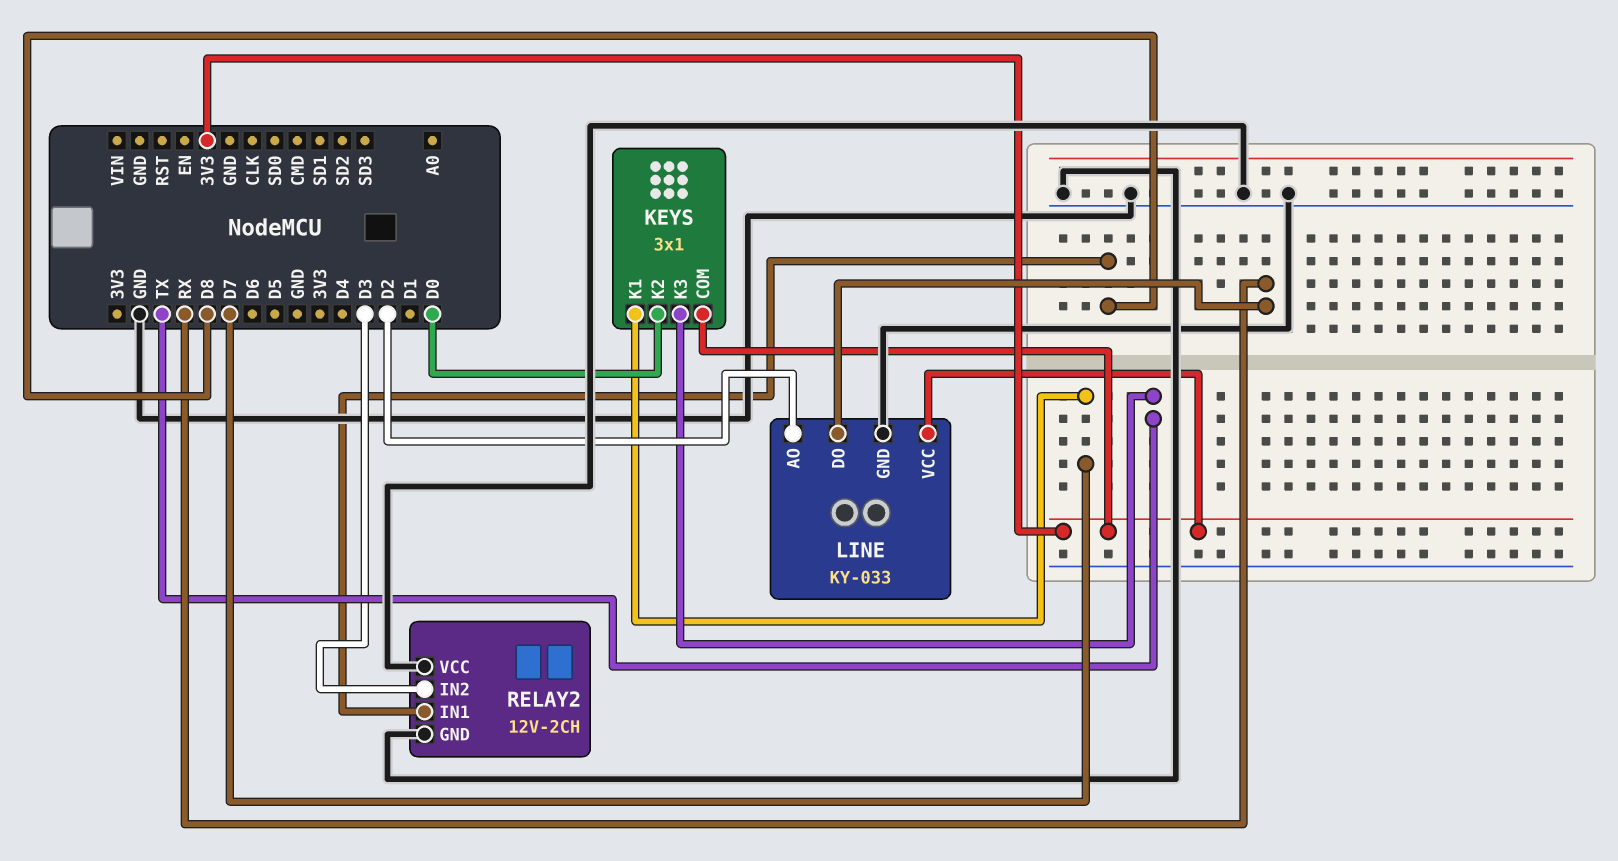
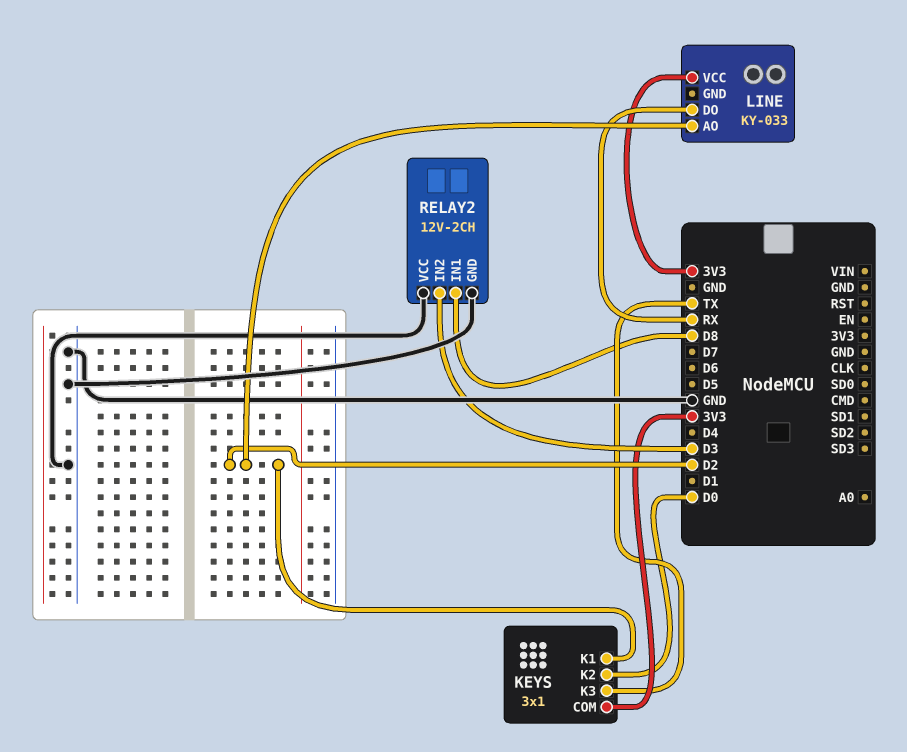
KEYS pin K1: D7 -> D2
LINE pin GND: GND -> none

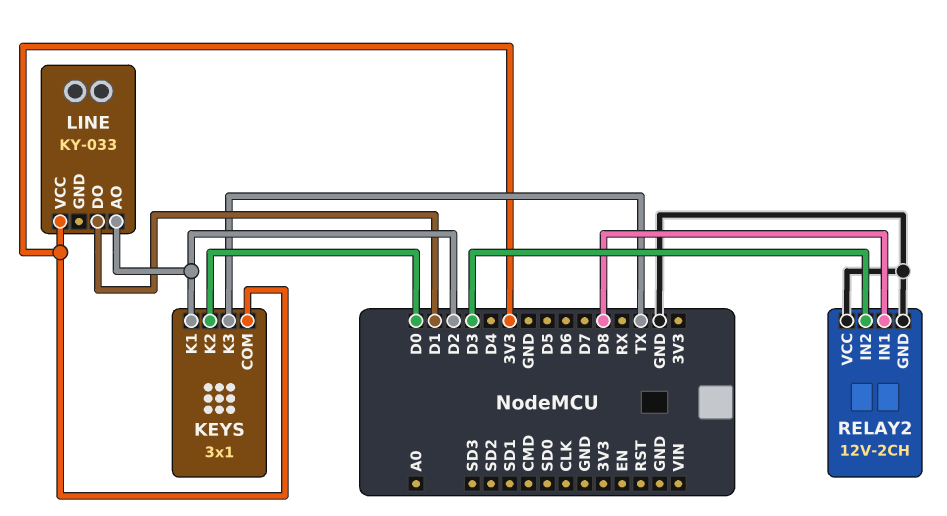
LINE pin DO: RX -> D1

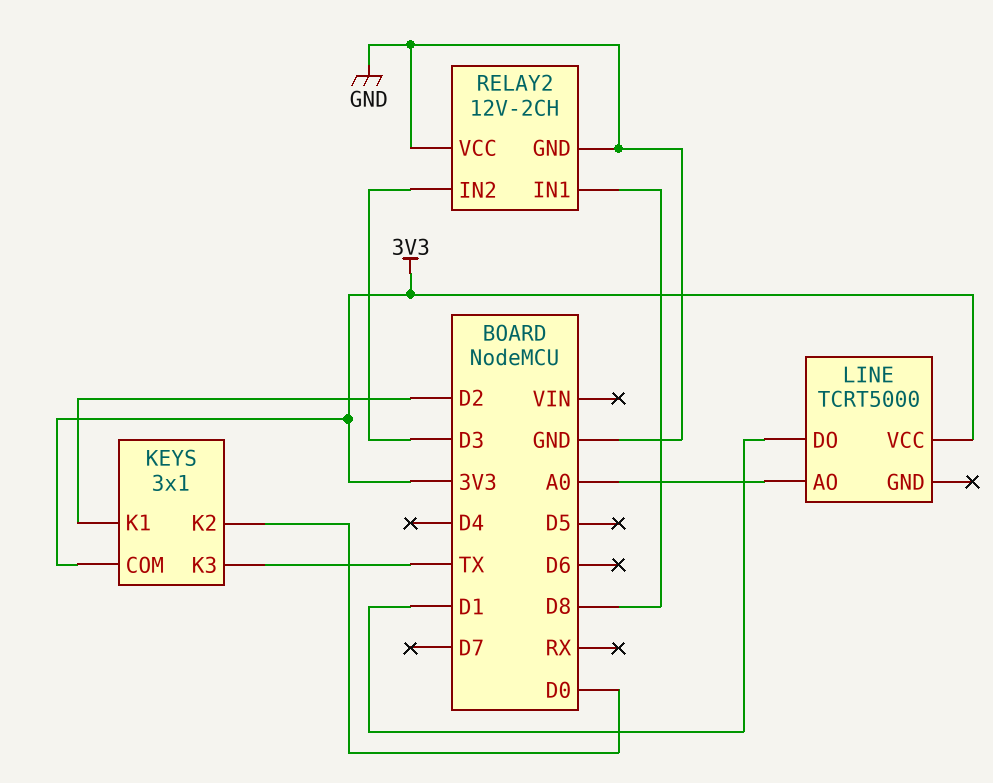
LINE: KY-033 -> TCRT5000
LINE pin AO: D2 -> A0

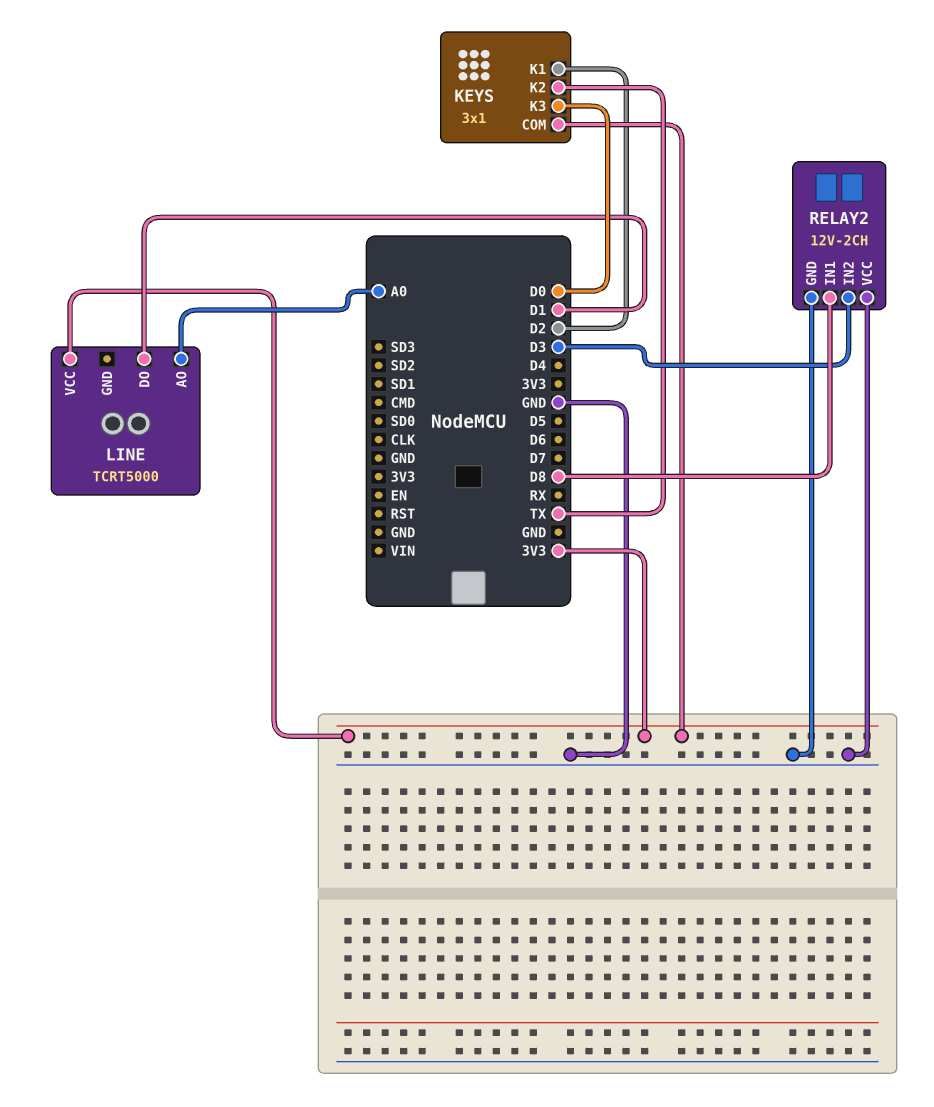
KEYS pin K2: D0 -> TX
KEYS pin K3: TX -> D0

